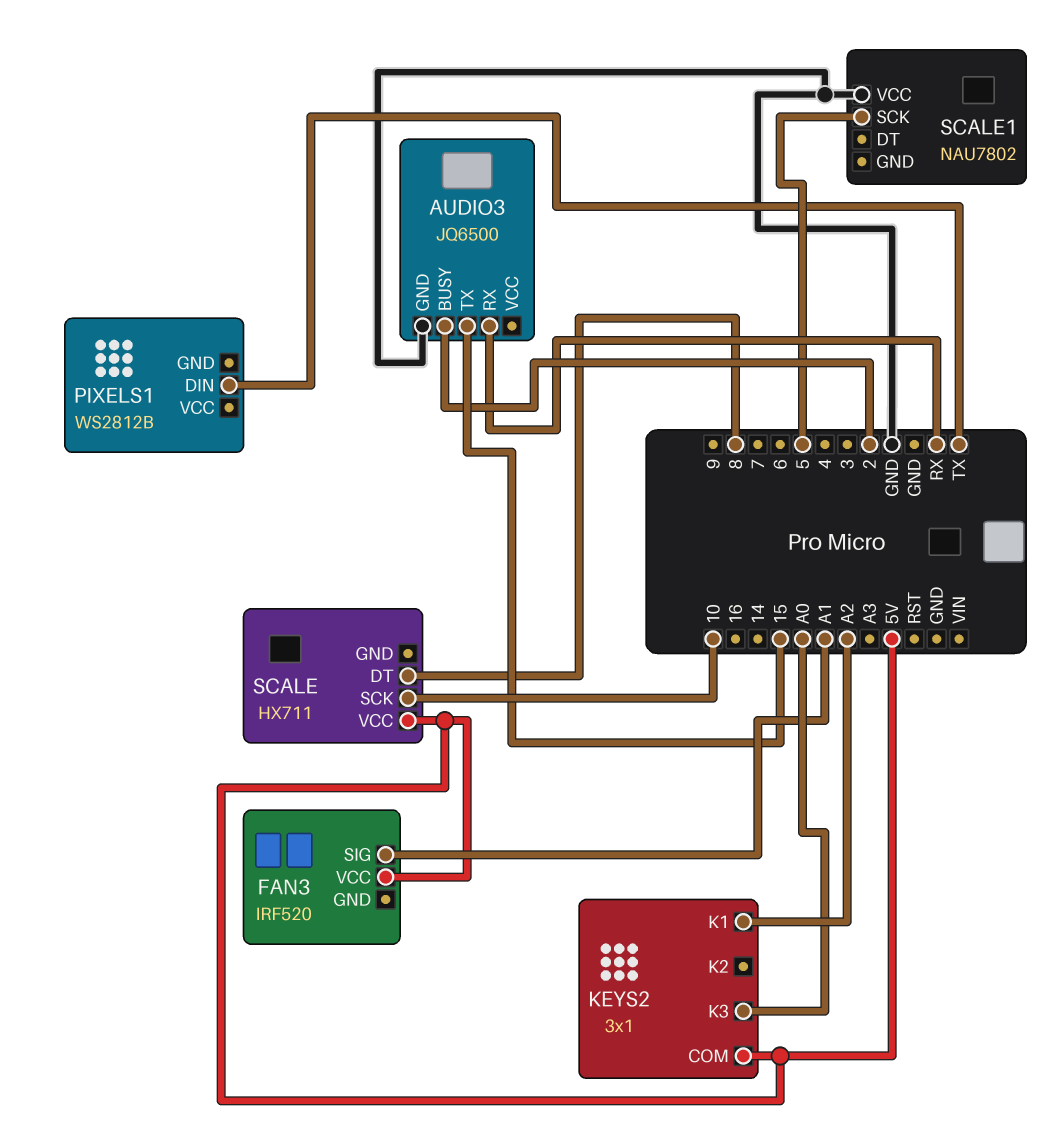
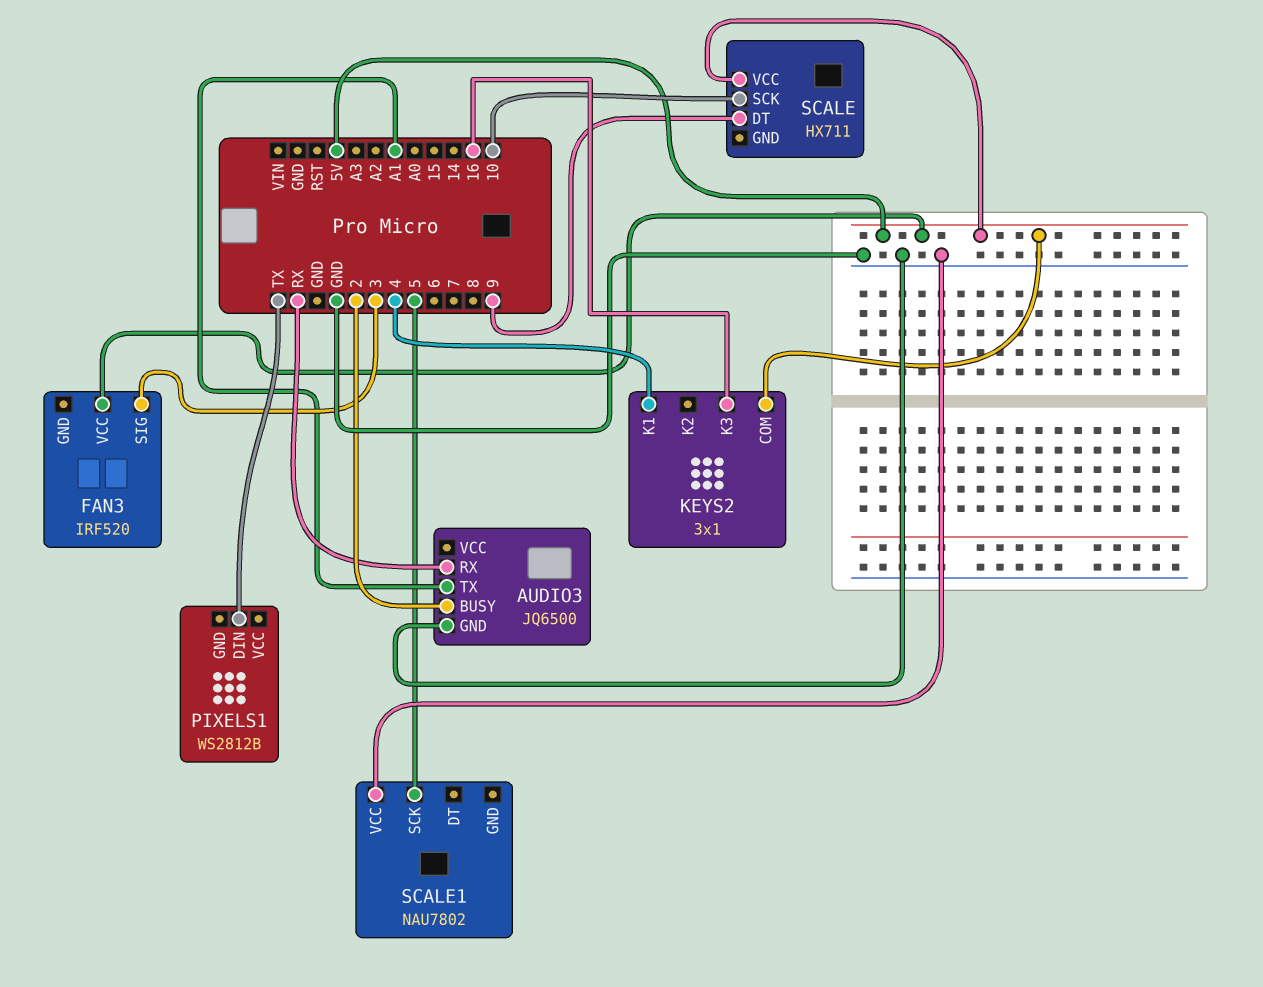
AUDIO3 pin TX: 15 -> A1
FAN3 pin SIG: A1 -> 3
KEYS2 pin K1: A2 -> 4
KEYS2 pin K3: A0 -> 16
SCALE pin DT: 8 -> 9

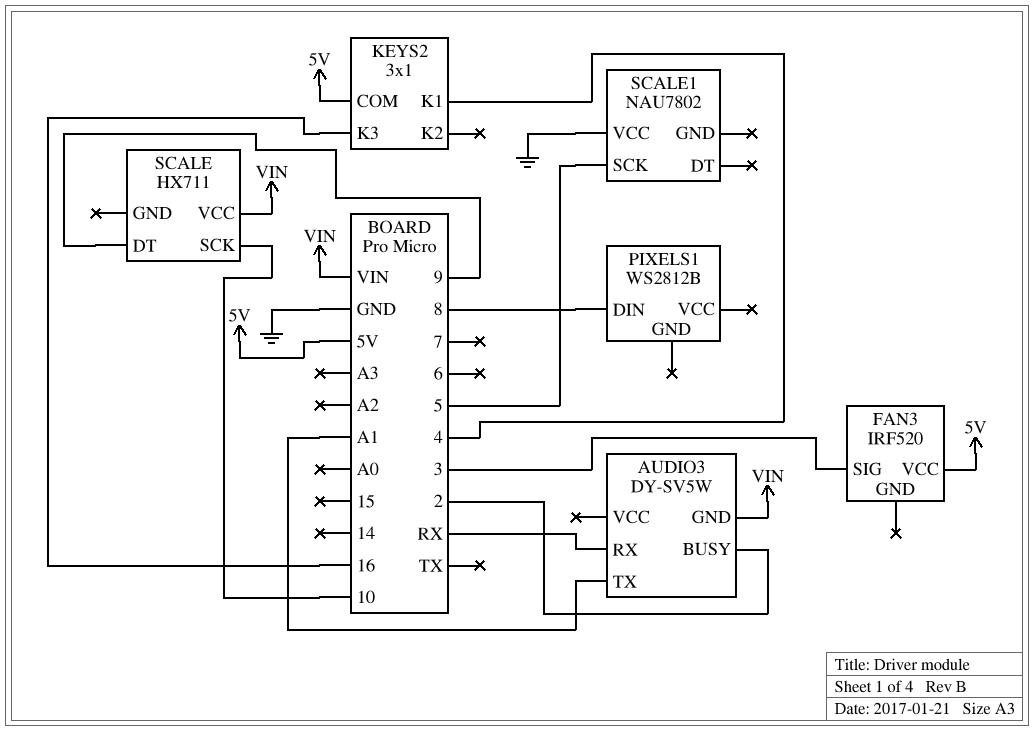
AUDIO3: JQ6500 -> DY-SV5W
AUDIO3 pin GND: GND -> VIN
PIXELS1 pin DIN: TX -> 8
SCALE pin VCC: 5V -> VIN

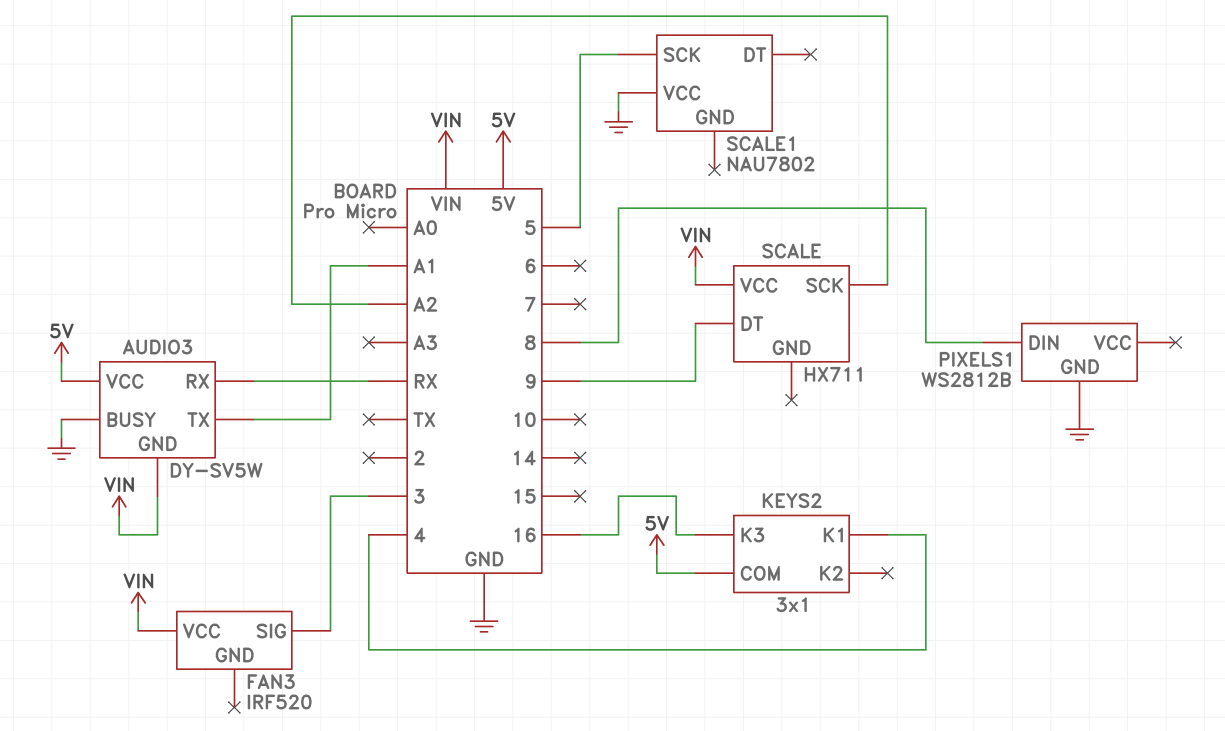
AUDIO3 pin BUSY: 2 -> GND
AUDIO3 pin VCC: none -> 5V
FAN3 pin VCC: 5V -> VIN
PIXELS1 pin GND: none -> GND
SCALE pin SCK: 10 -> A2

